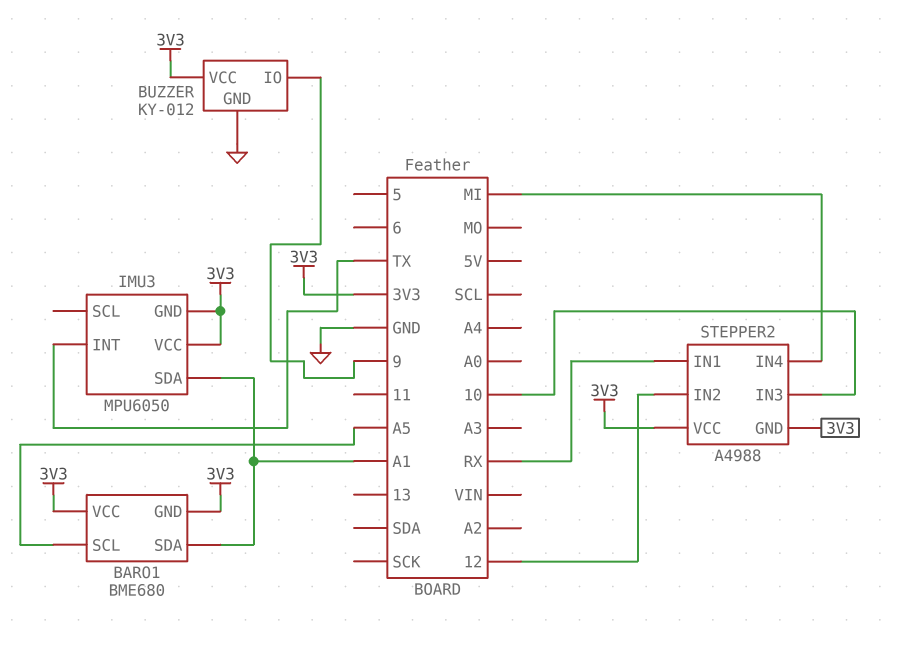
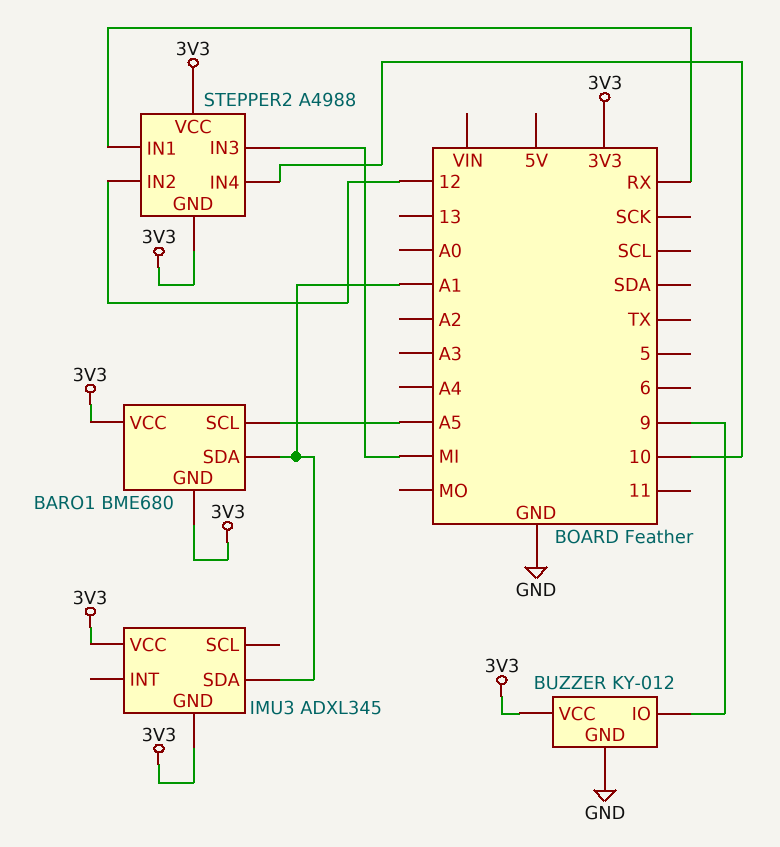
IMU3: MPU6050 -> ADXL345
IMU3 pin INT: TX -> none
STEPPER2 pin IN3: 10 -> MI
STEPPER2 pin IN4: MI -> 10

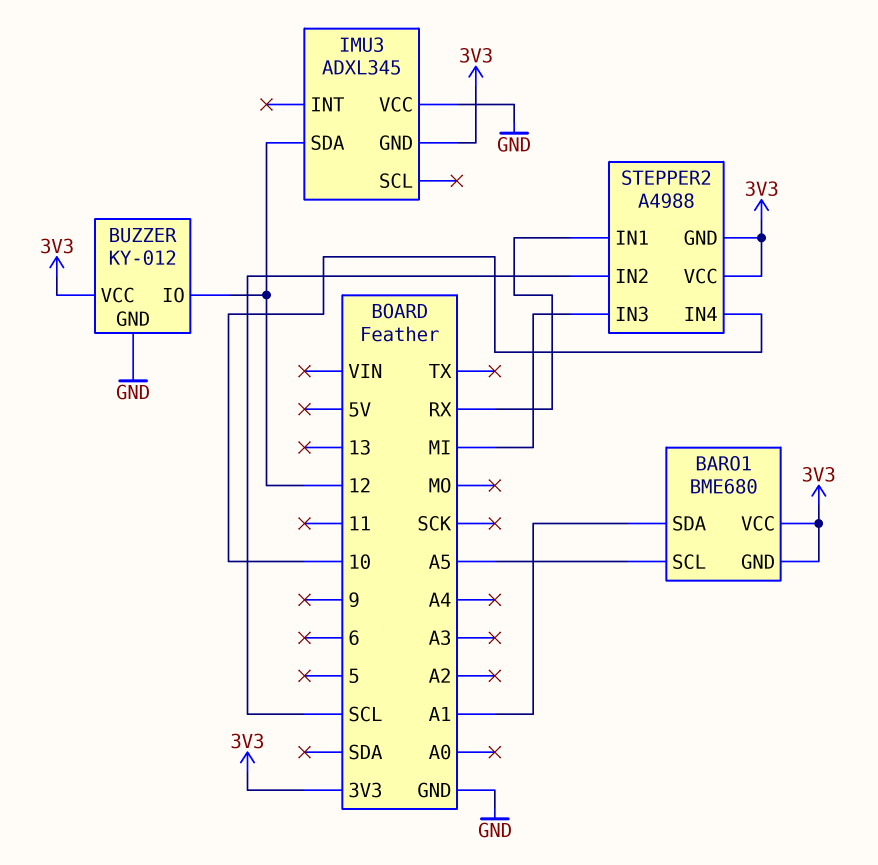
BUZZER pin IO: 9 -> 12
IMU3 pin SDA: A1 -> 12
IMU3 pin VCC: 3V3 -> GND
STEPPER2 pin IN2: 12 -> SCL

